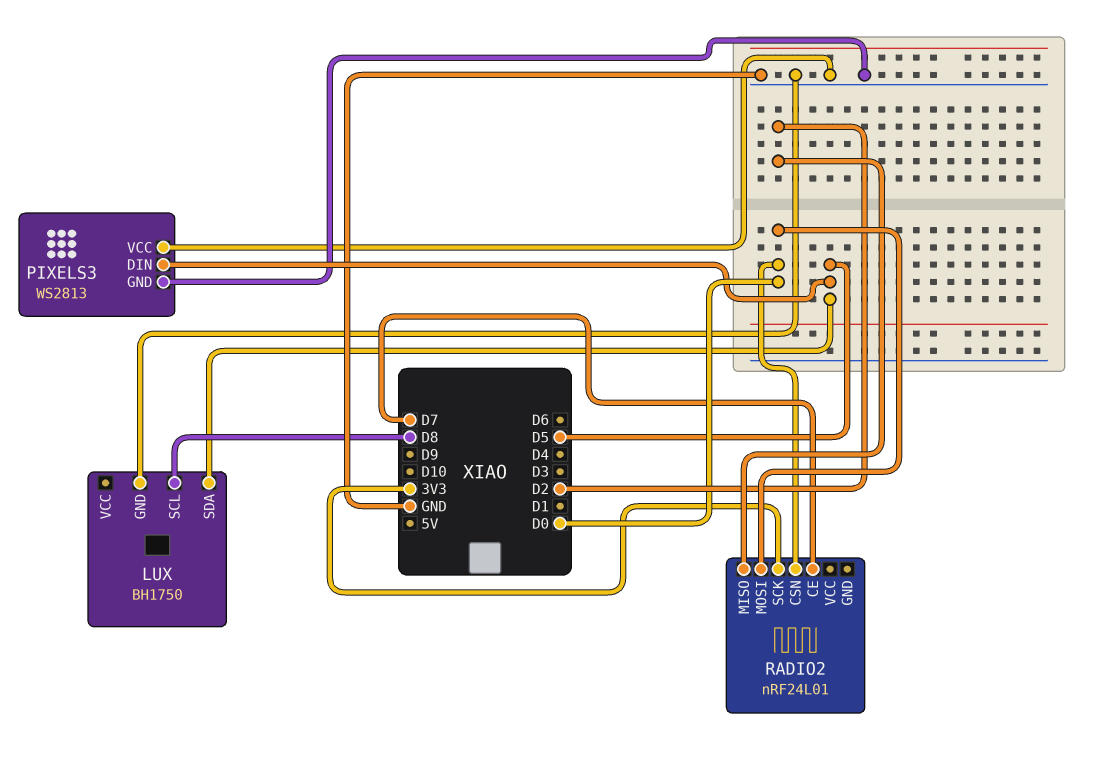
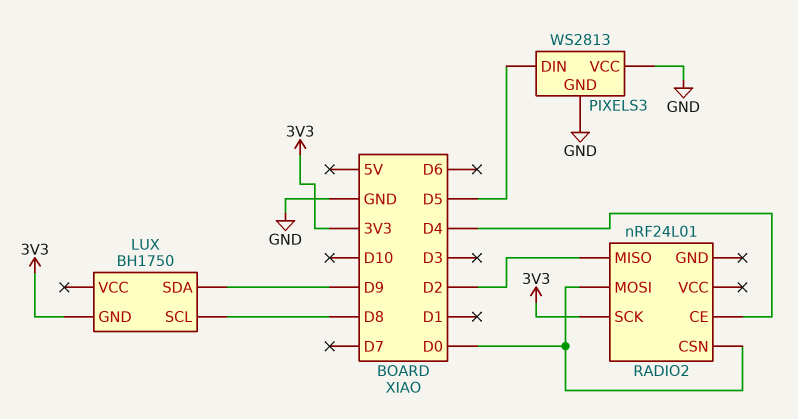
LUX pin GND: GND -> 3V3
LUX pin SDA: D5 -> D9
RADIO2 pin CE: D7 -> D4

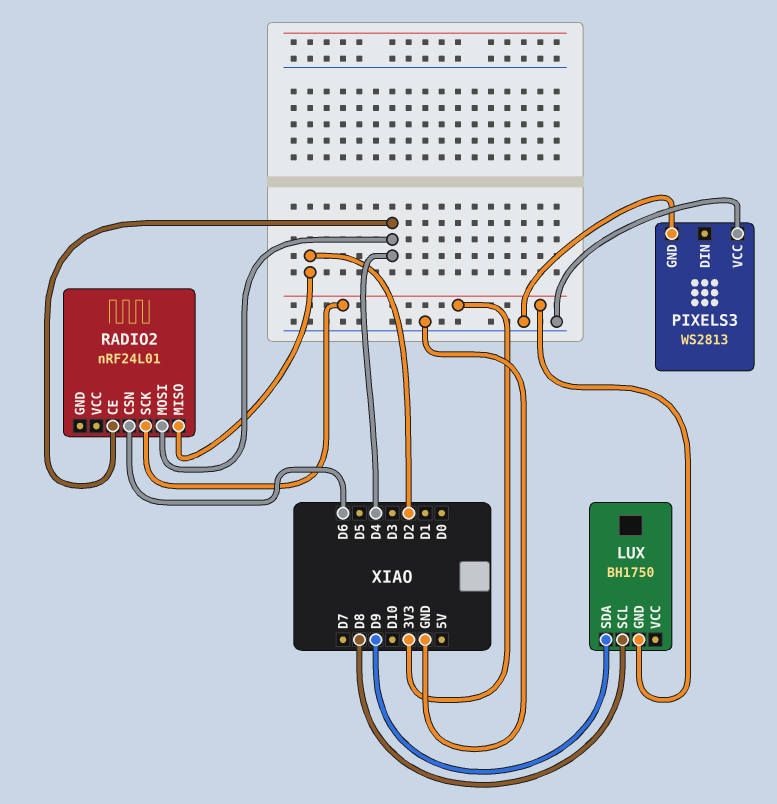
PIXELS3 pin DIN: D5 -> none
RADIO2 pin CSN: D0 -> D6
RADIO2 pin MOSI: D0 -> D4

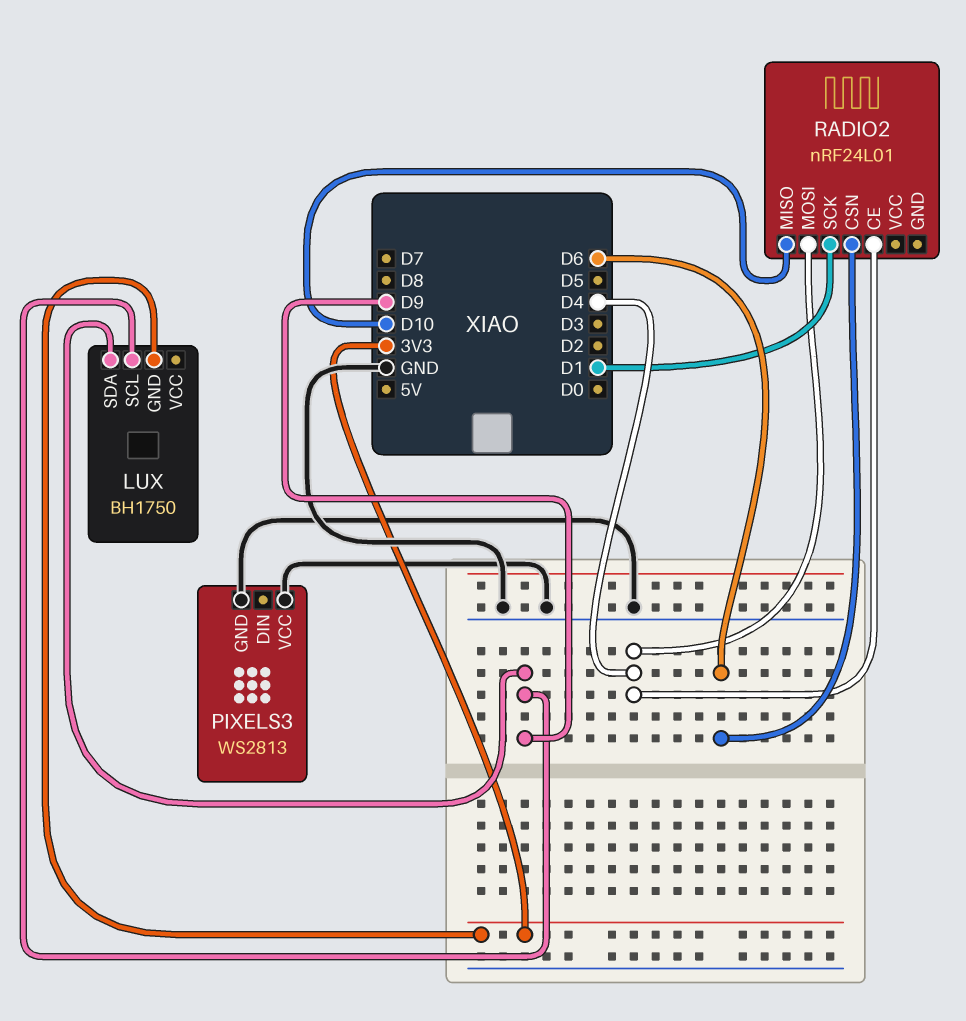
LUX pin SCL: D8 -> D9
RADIO2 pin MISO: D2 -> D10
RADIO2 pin SCK: 3V3 -> D1

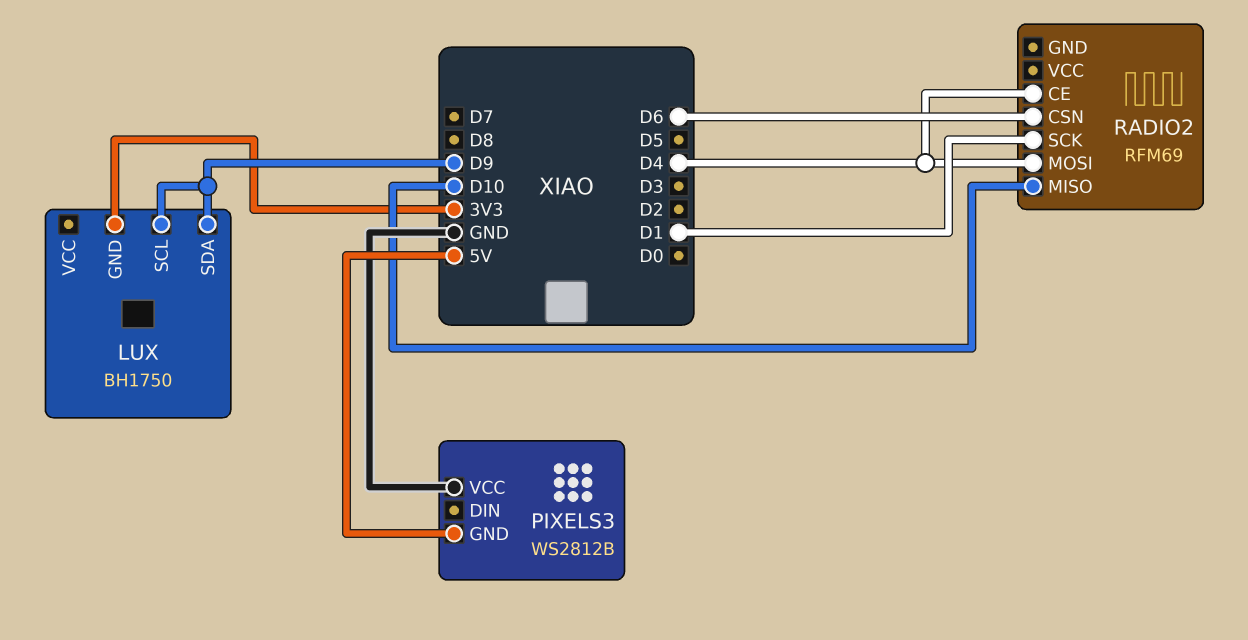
PIXELS3: WS2813 -> WS2812B
PIXELS3 pin GND: GND -> 5V
RADIO2: nRF24L01 -> RFM69

